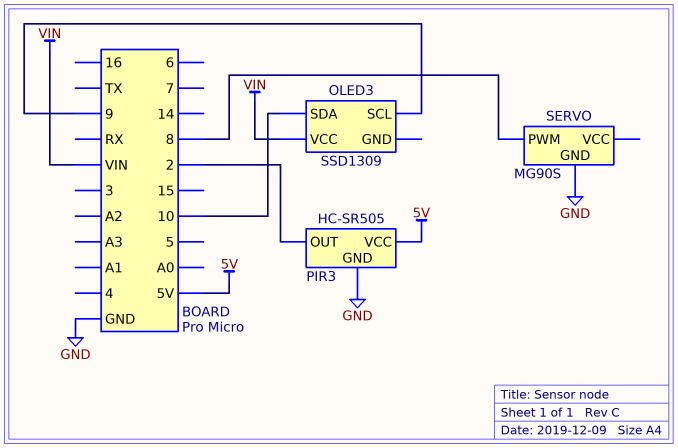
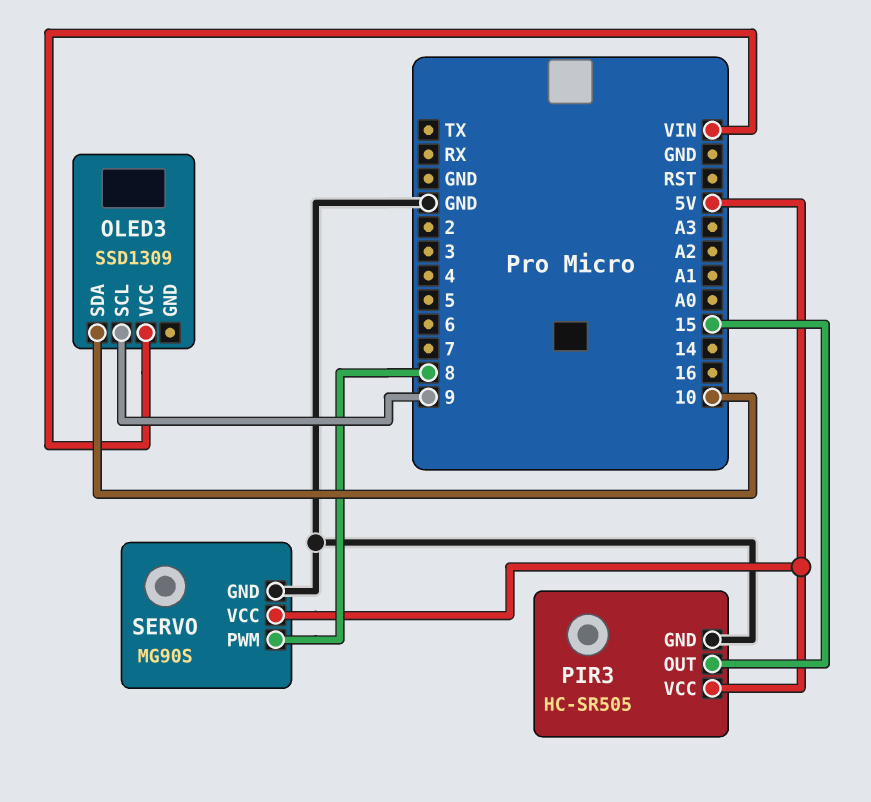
PIR3 pin OUT: 2 -> 15
SERVO pin VCC: none -> 5V

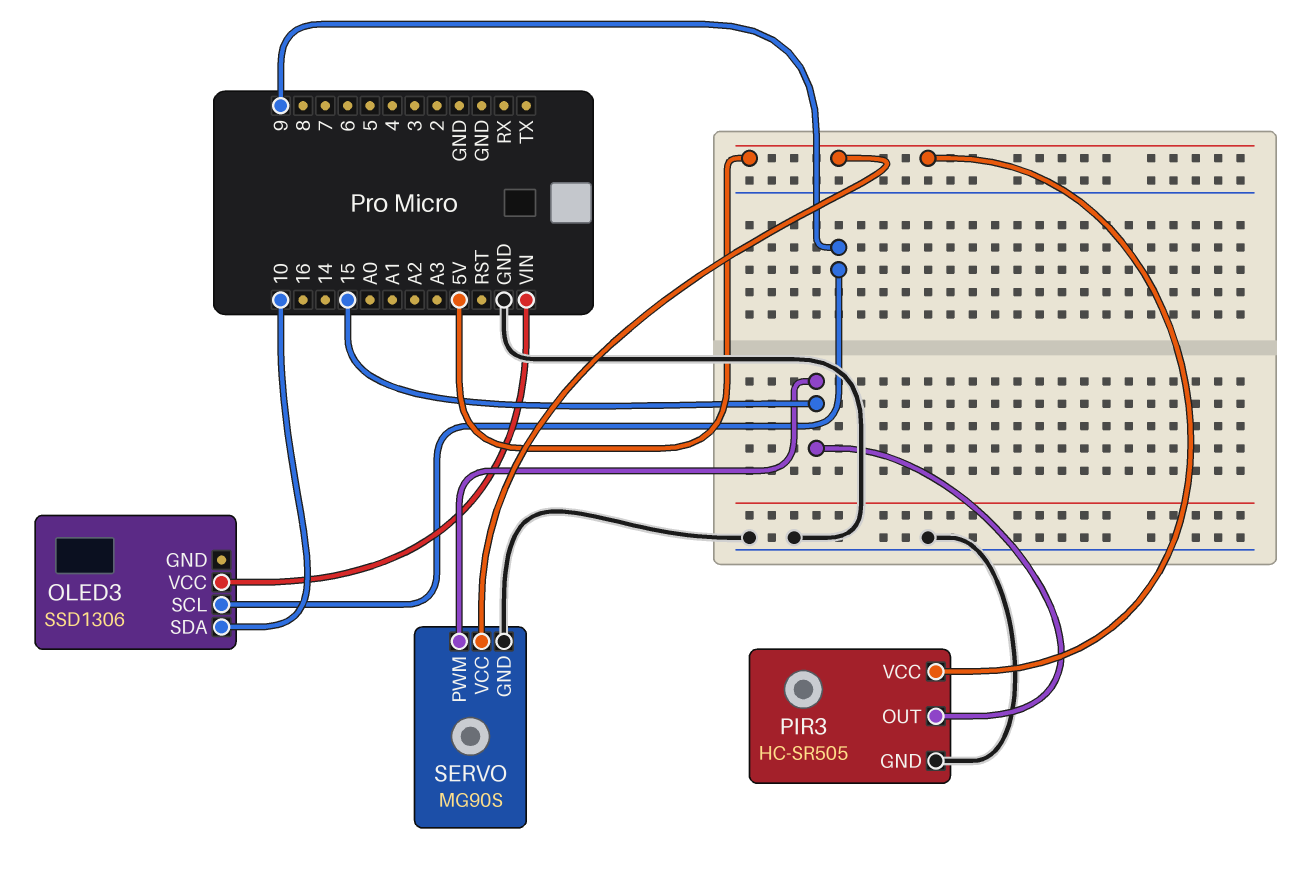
OLED3: SSD1309 -> SSD1306
SERVO pin PWM: 8 -> 15

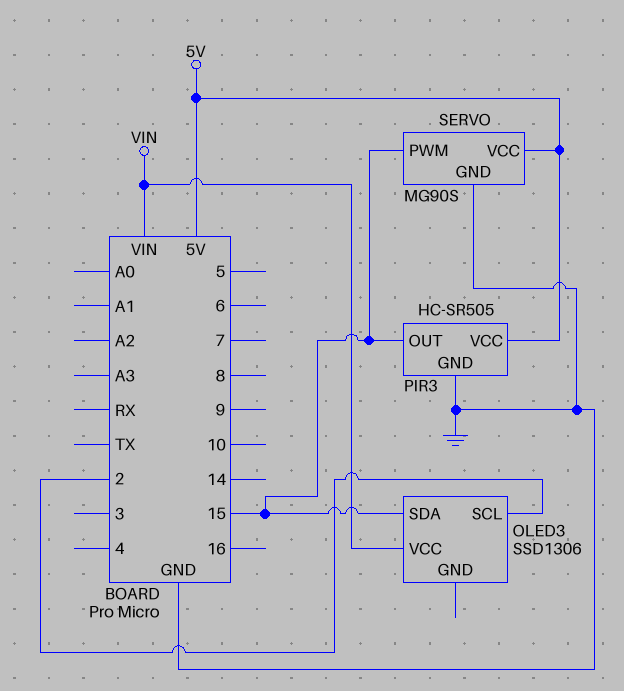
OLED3 pin SCL: 9 -> 2
OLED3 pin SDA: 10 -> 15

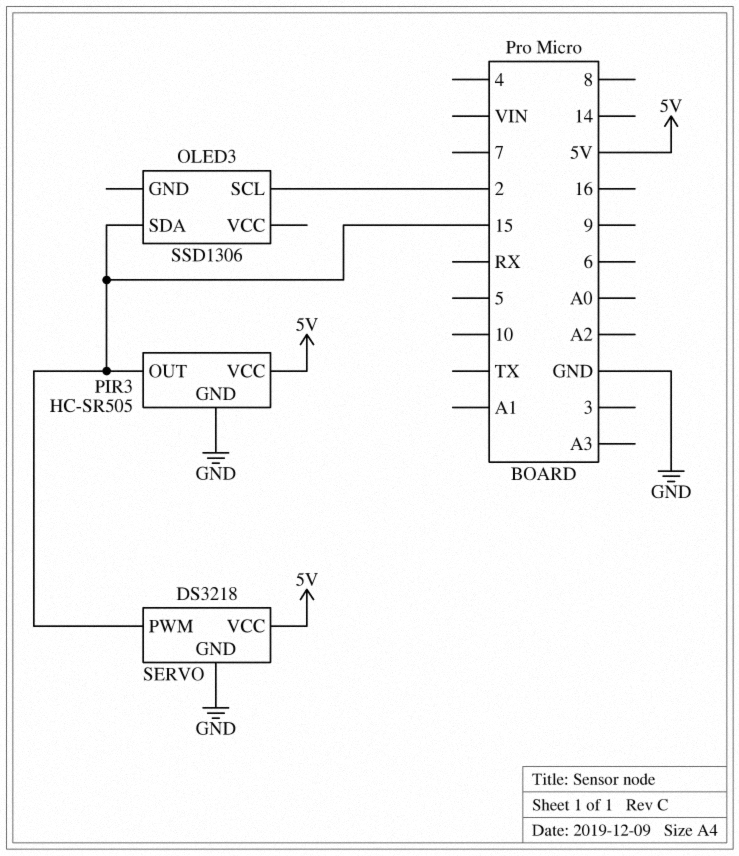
OLED3 pin VCC: VIN -> none
SERVO: MG90S -> DS3218

